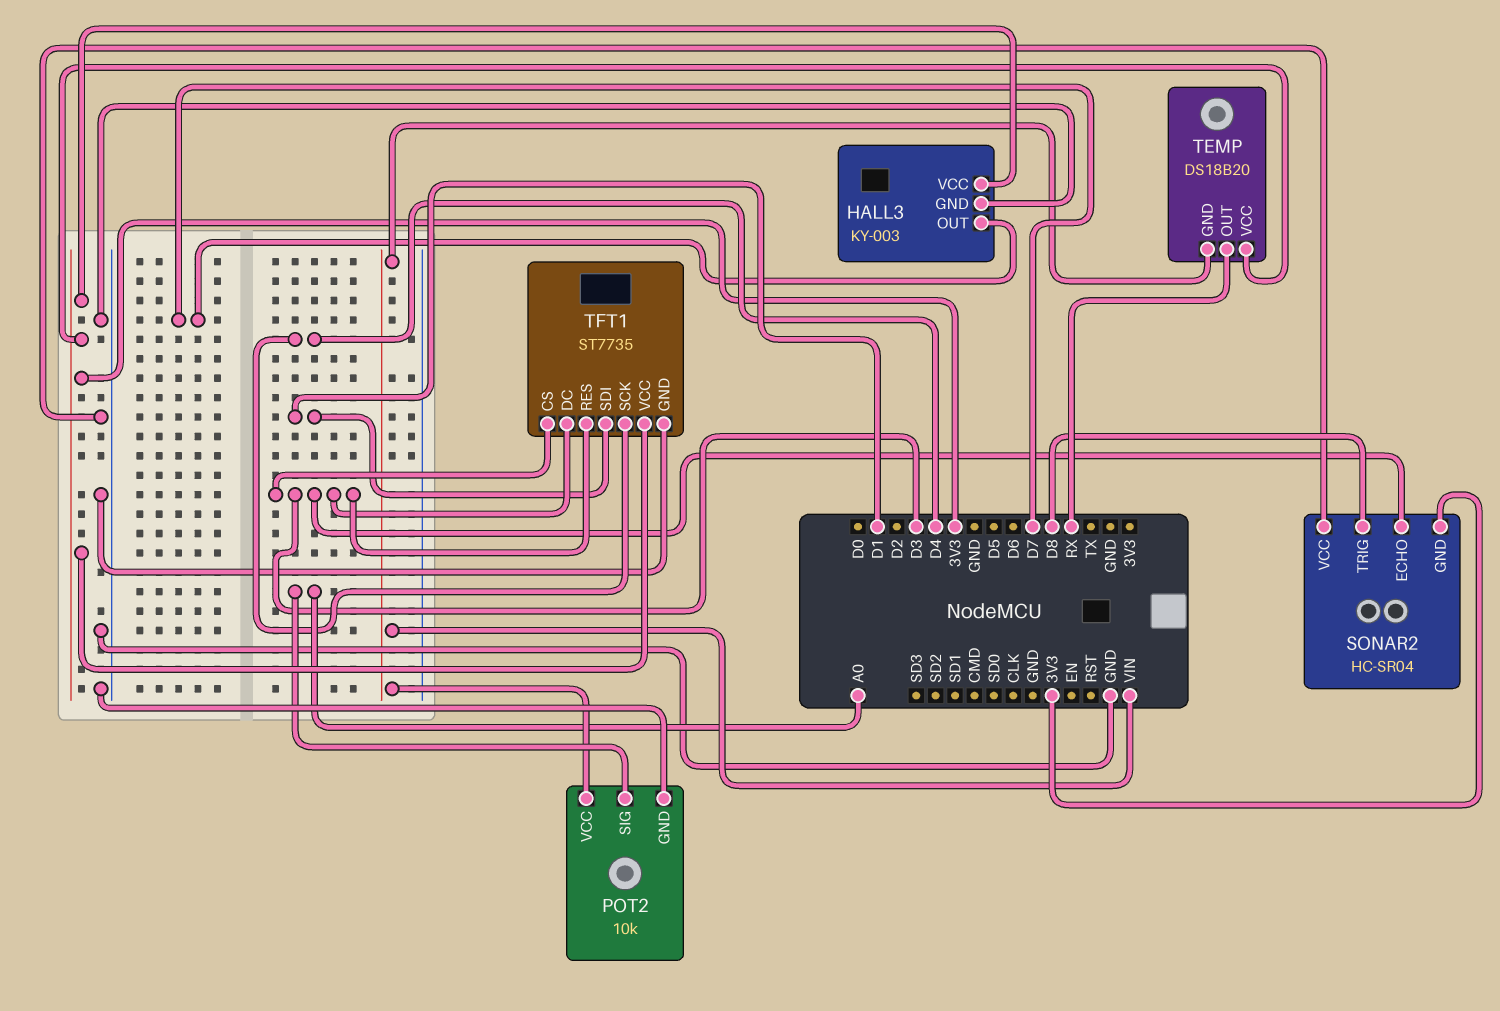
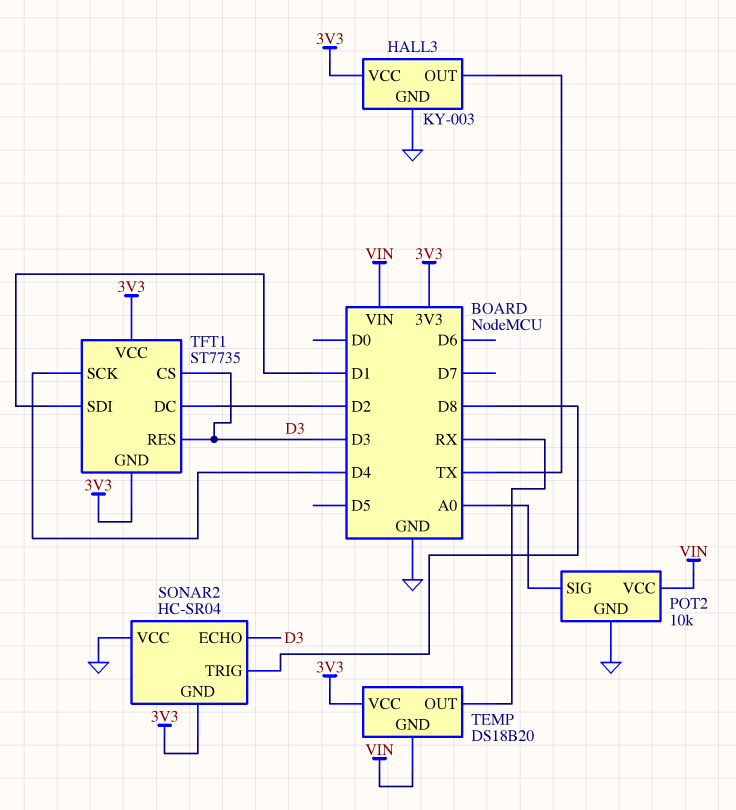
HALL3 pin OUT: D7 -> TX
TFT1 pin DC: D3 -> D2
TFT1 pin GND: GND -> 3V3

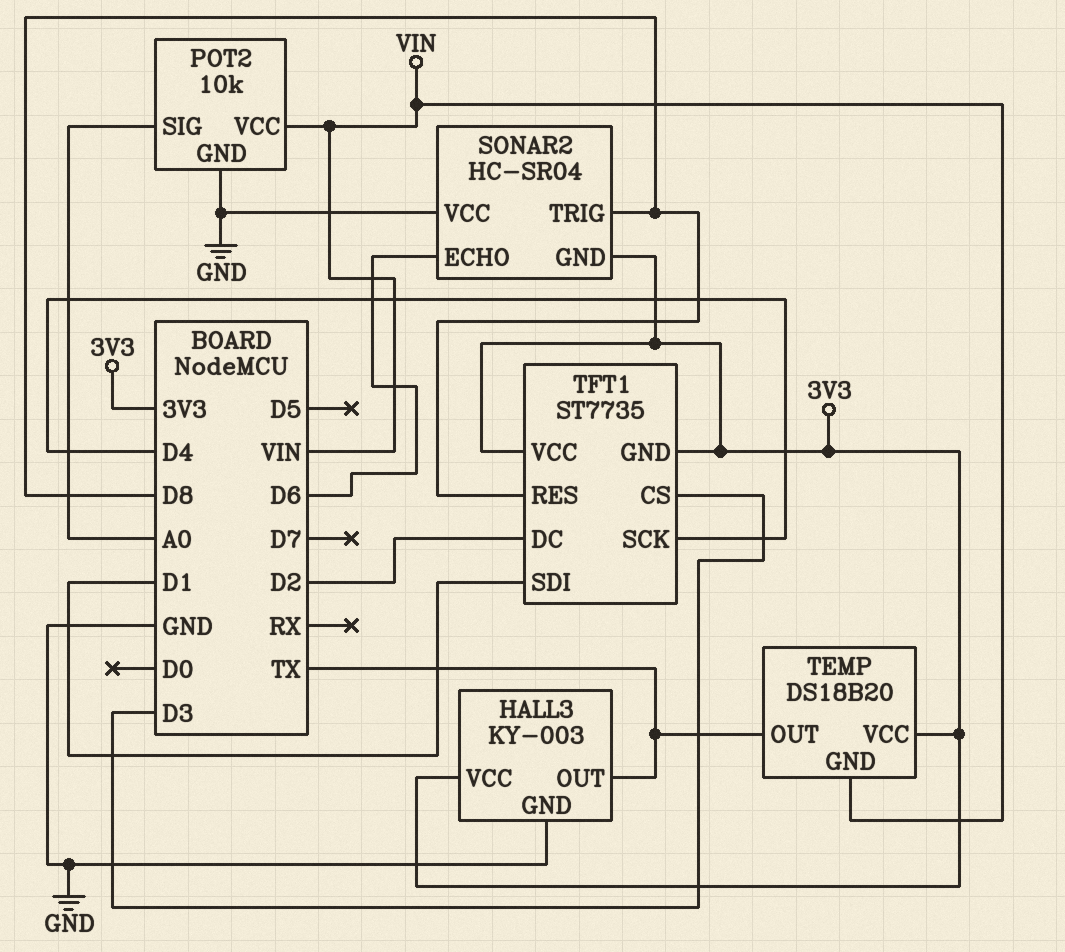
SONAR2 pin ECHO: D3 -> D6
TEMP pin OUT: RX -> TX
TFT1 pin RES: D3 -> D8

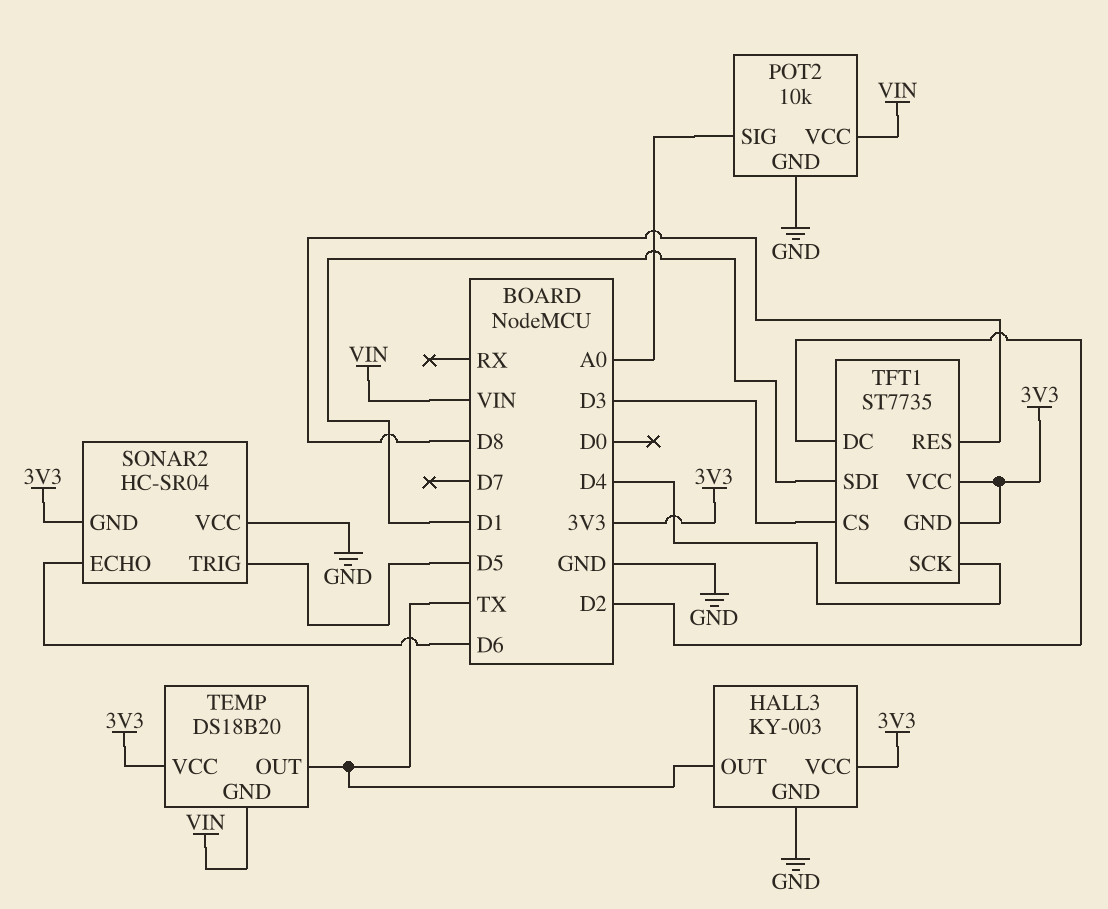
SONAR2 pin TRIG: D8 -> D5

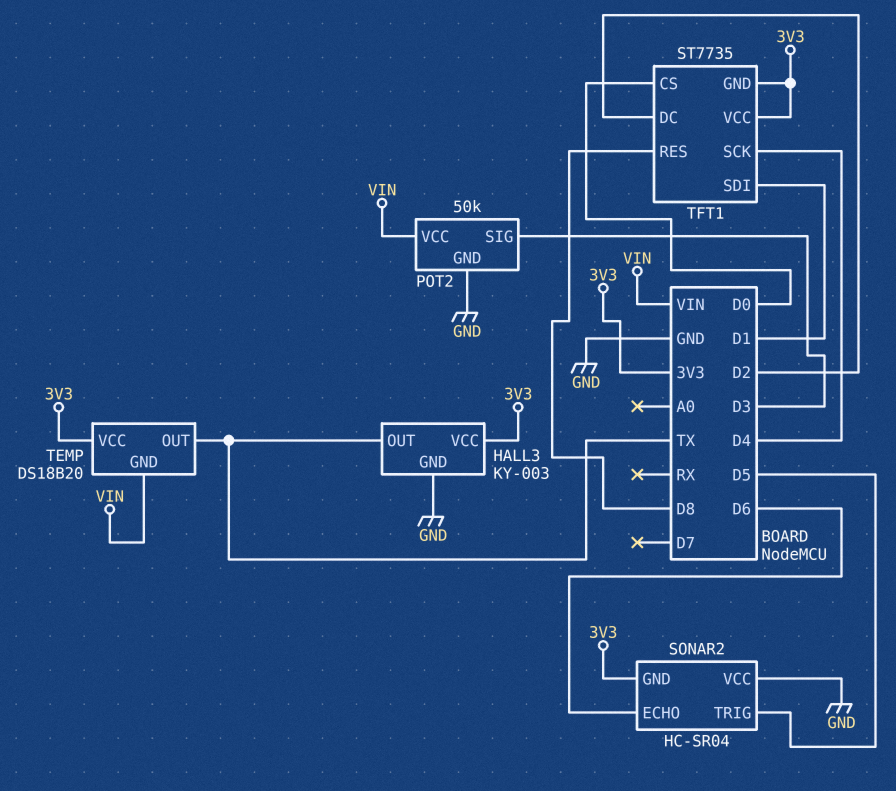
POT2: 10k -> 50k
POT2 pin SIG: A0 -> D3
TFT1 pin CS: D3 -> D0

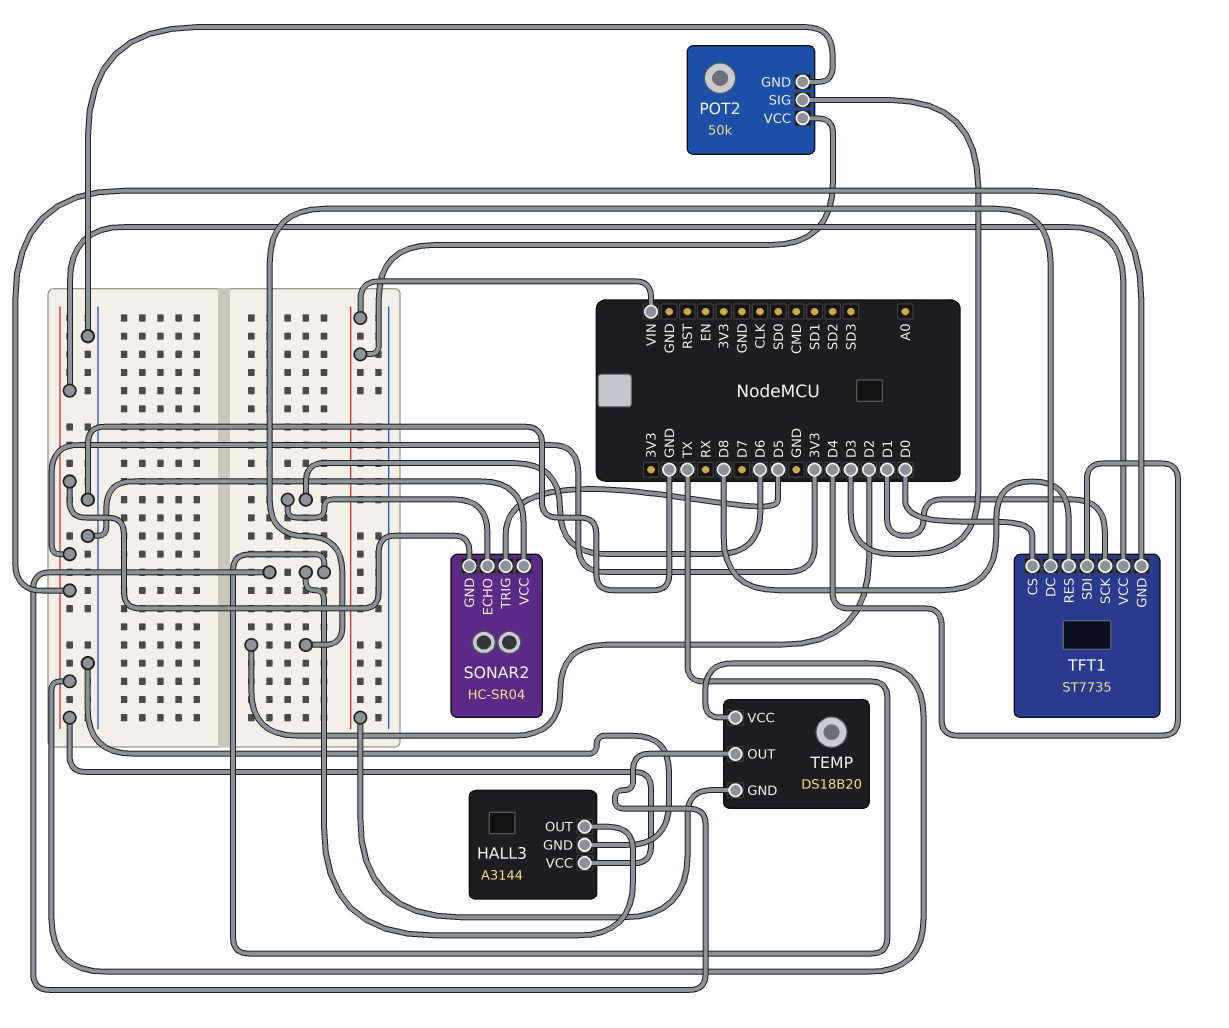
HALL3: KY-003 -> A3144
TFT1 pin SCK: D4 -> D1
TFT1 pin SDI: D1 -> D4

